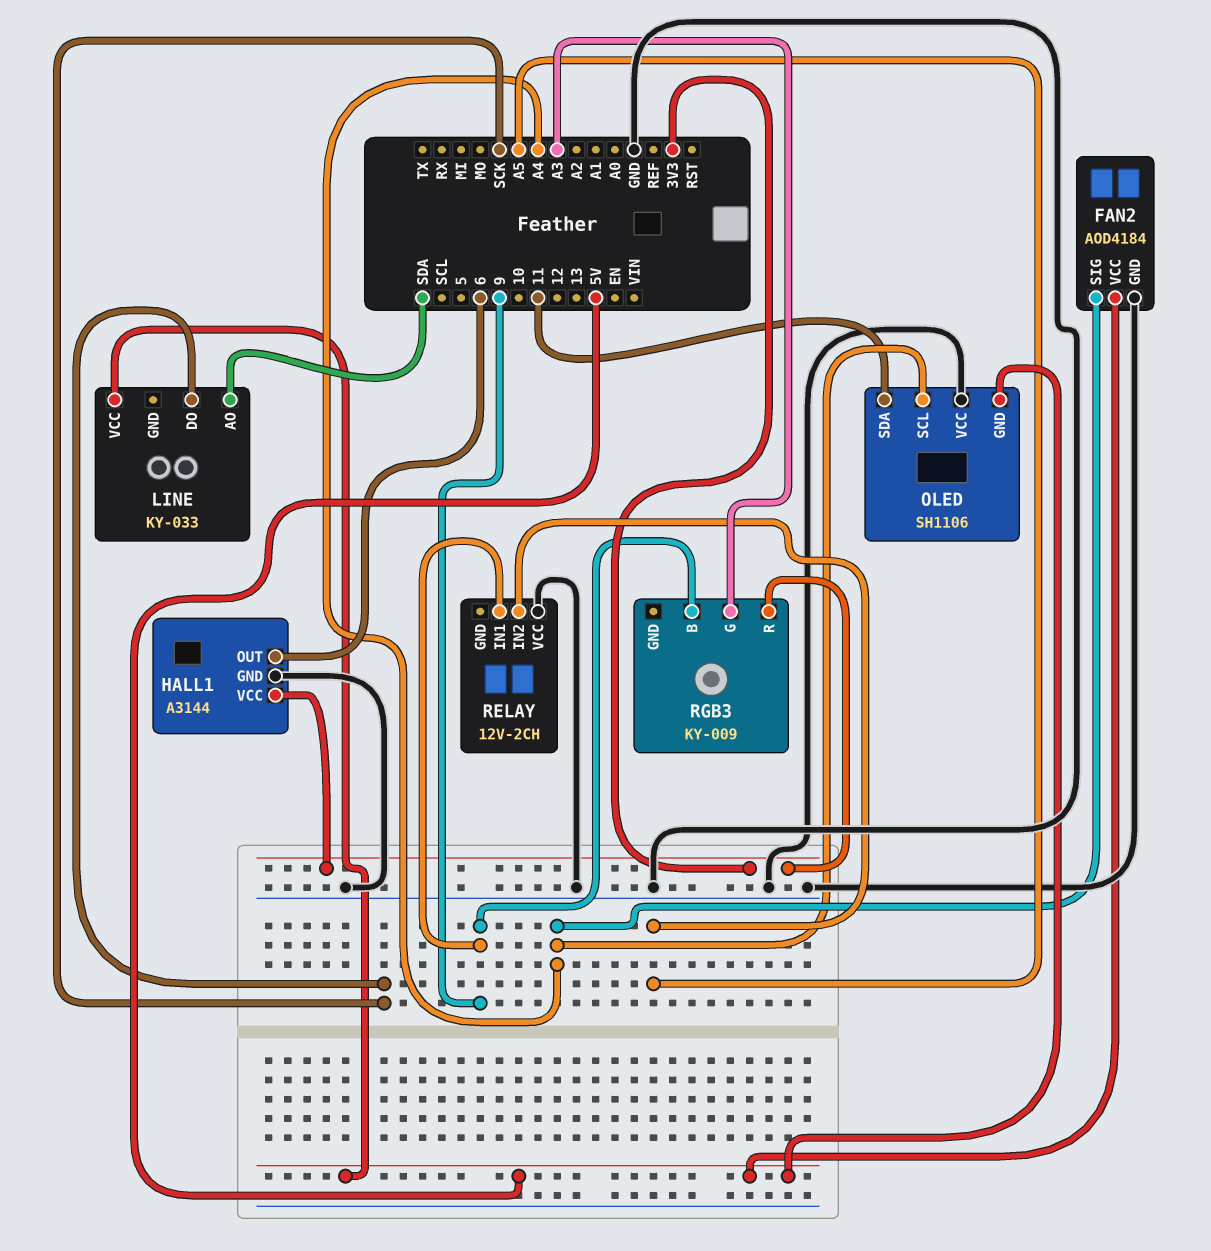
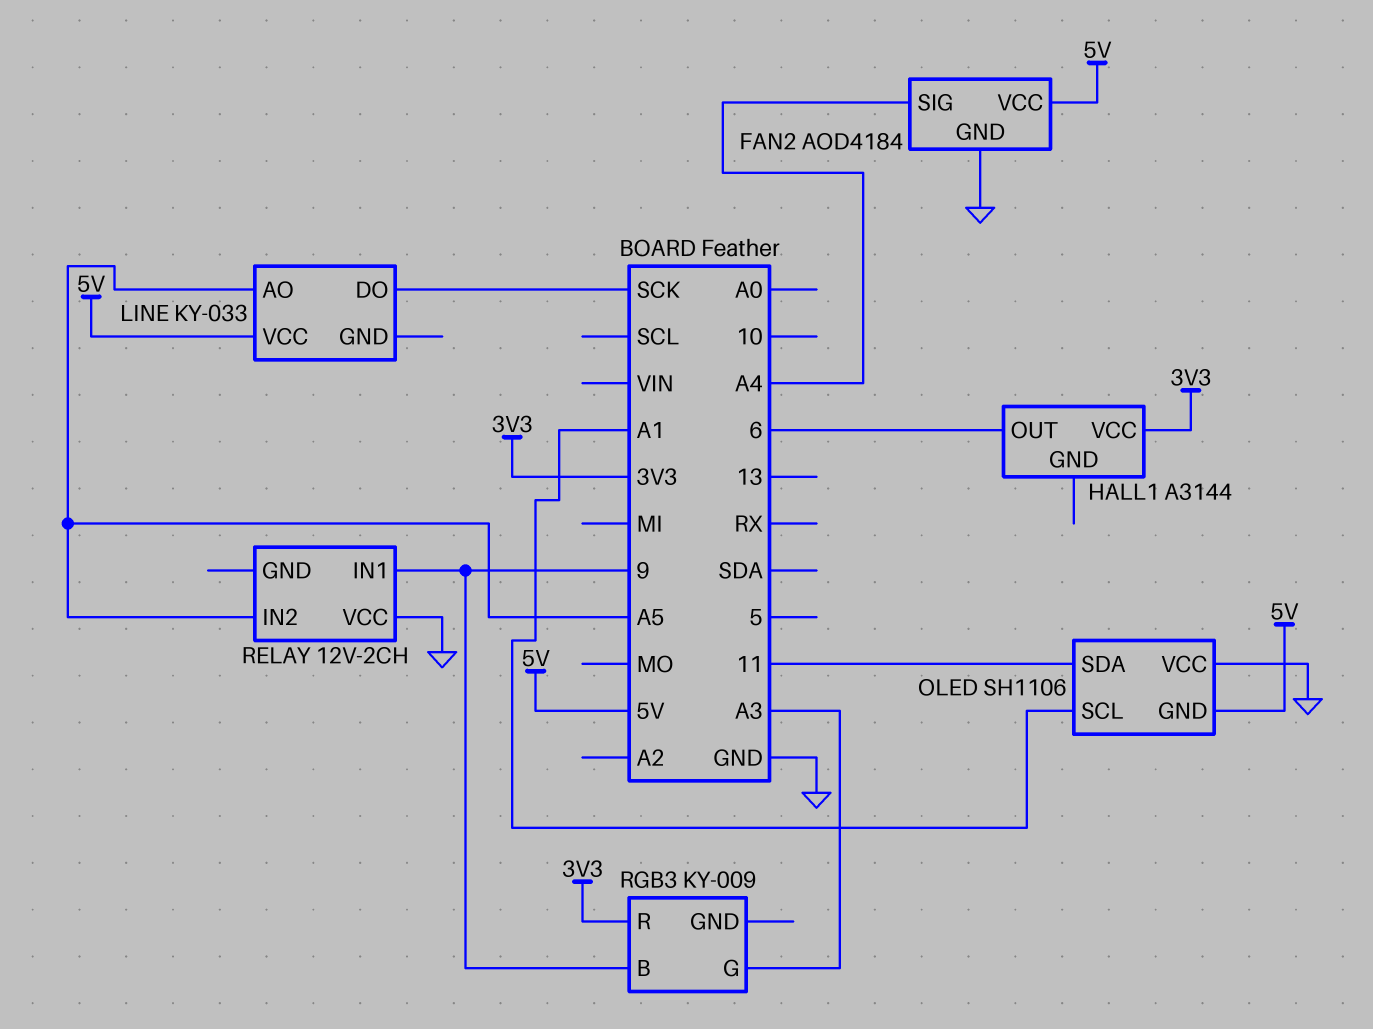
HALL1 pin GND: GND -> none
LINE pin AO: SDA -> A5
OLED pin SCL: A4 -> A1

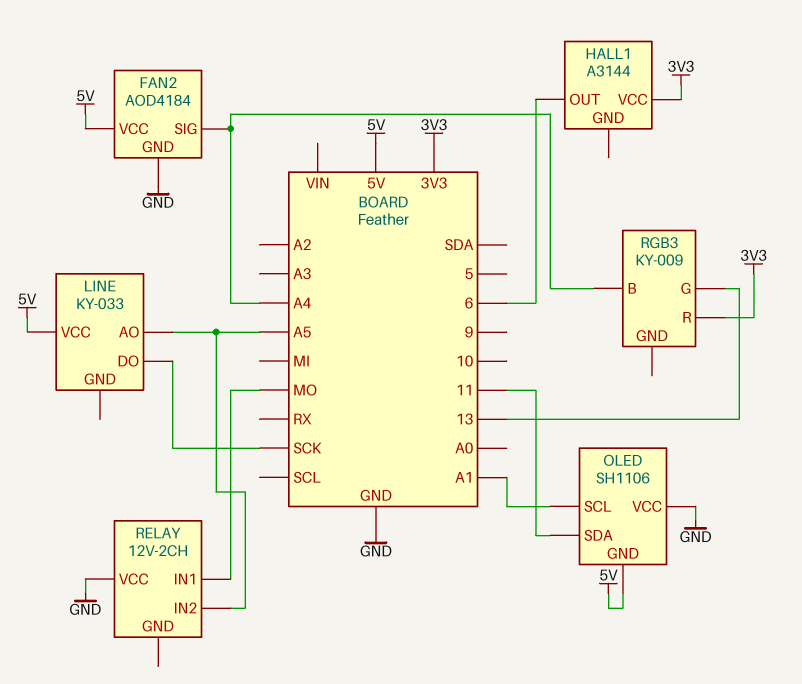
RELAY pin IN1: 9 -> MO
RGB3 pin B: 9 -> A4
RGB3 pin G: A3 -> 13

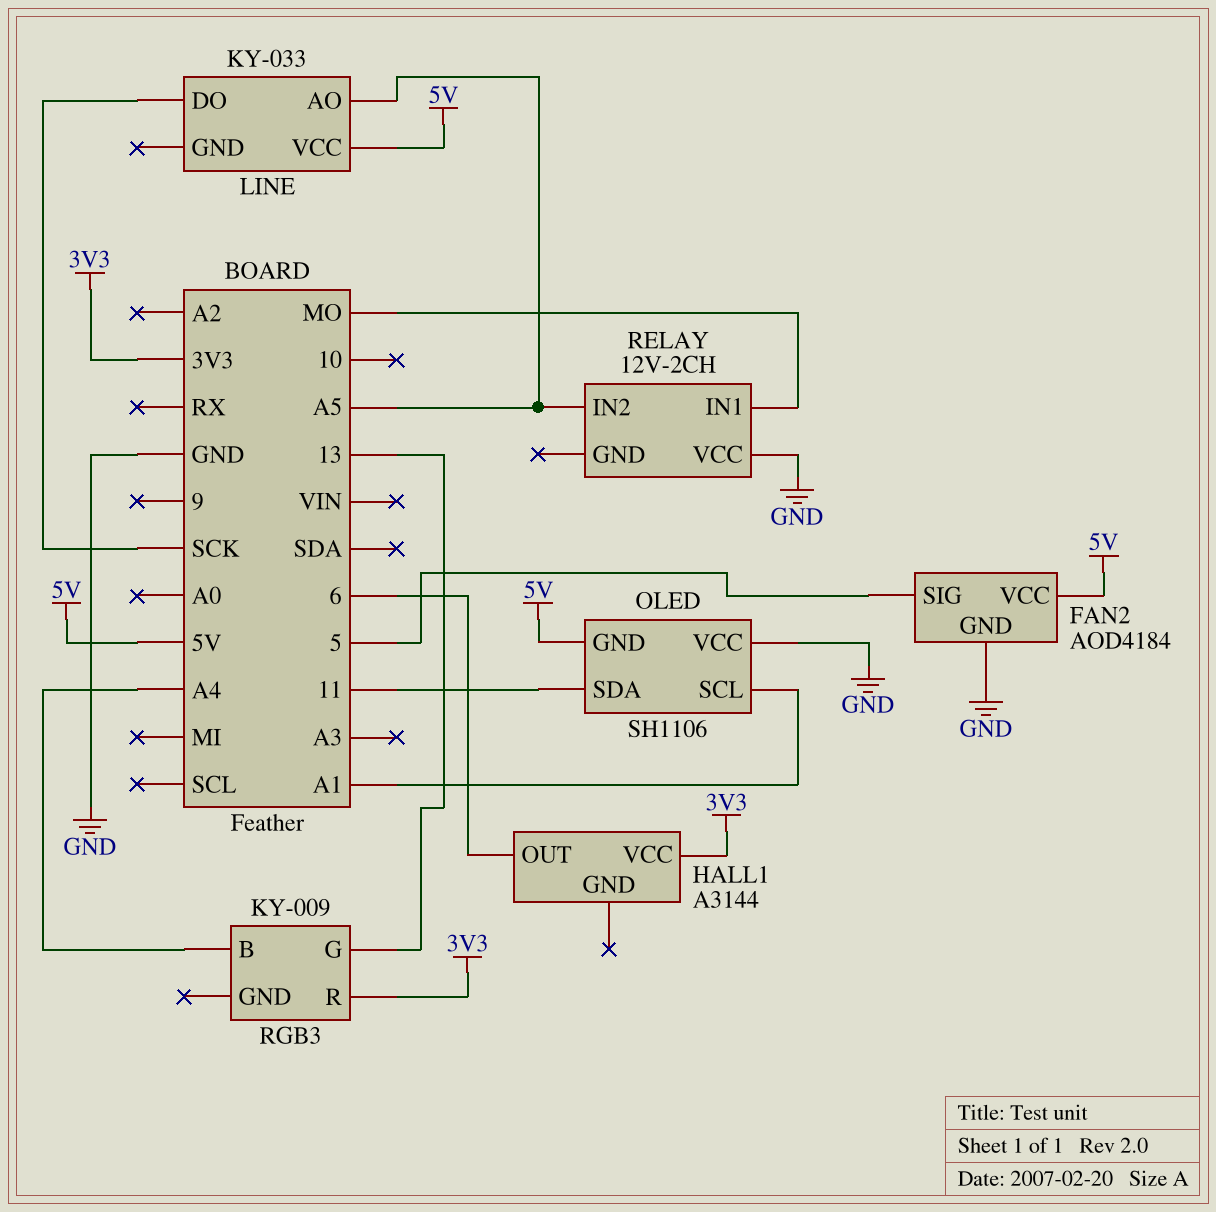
FAN2 pin SIG: A4 -> 5

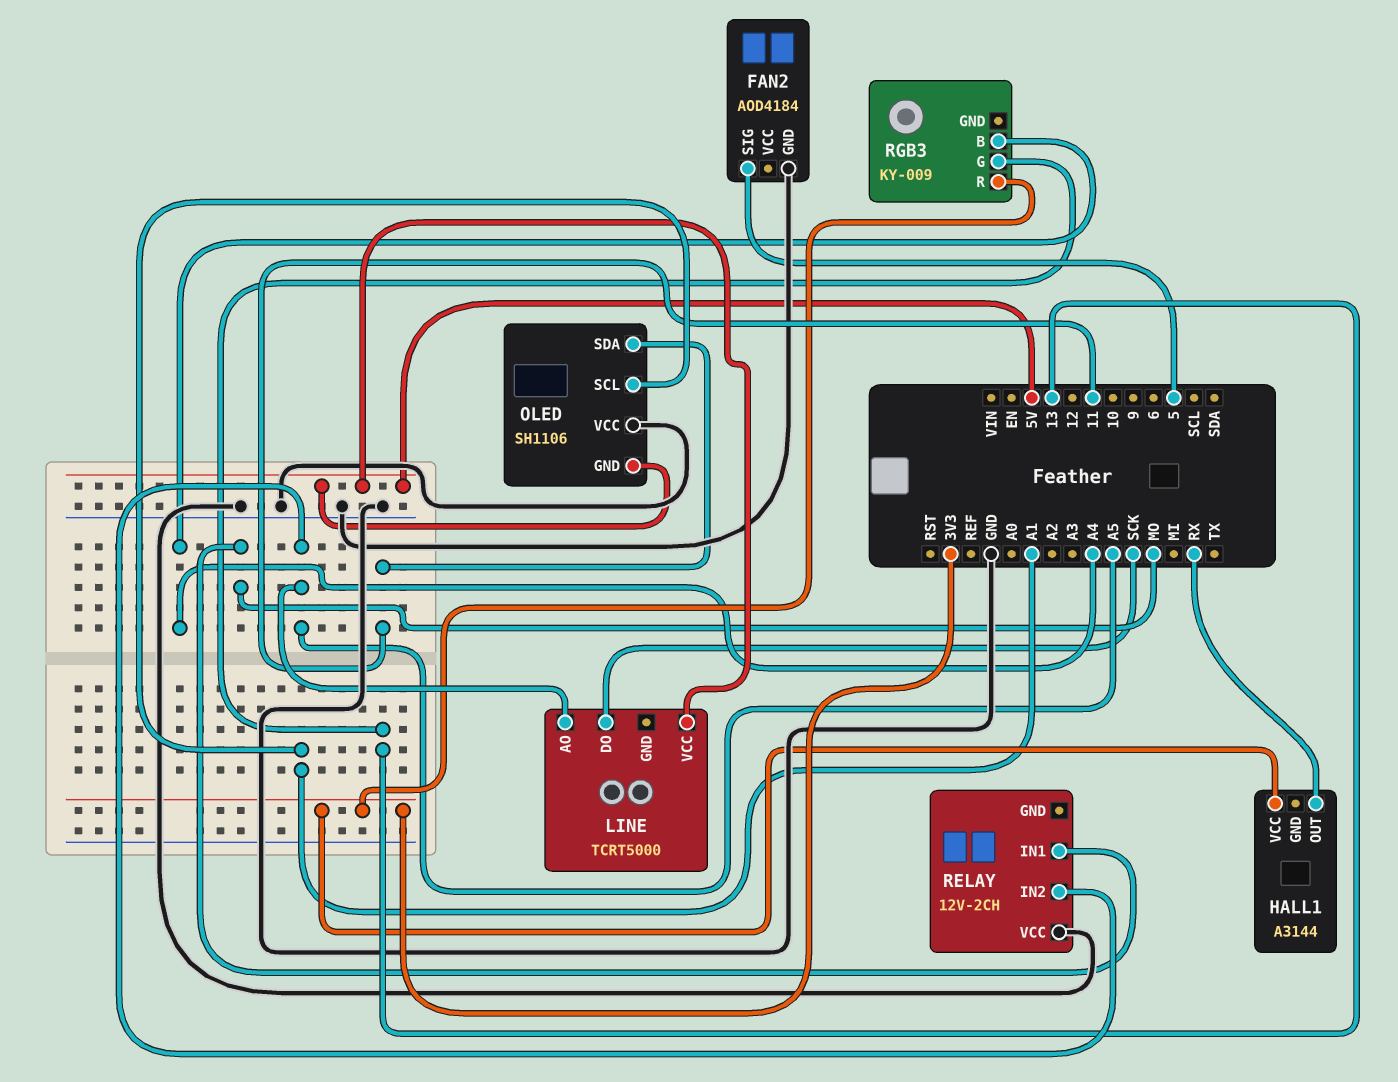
FAN2 pin VCC: 5V -> none
HALL1 pin OUT: 6 -> RX
LINE: KY-033 -> TCRT5000

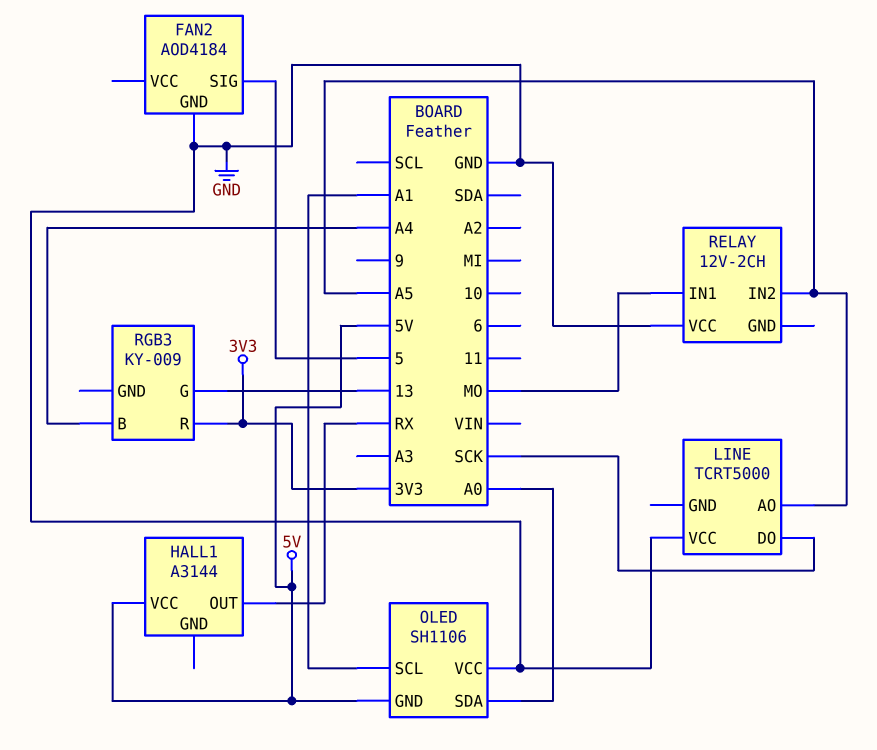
HALL1 pin VCC: 3V3 -> 5V
LINE pin VCC: 5V -> GND
OLED pin SDA: 11 -> A0

